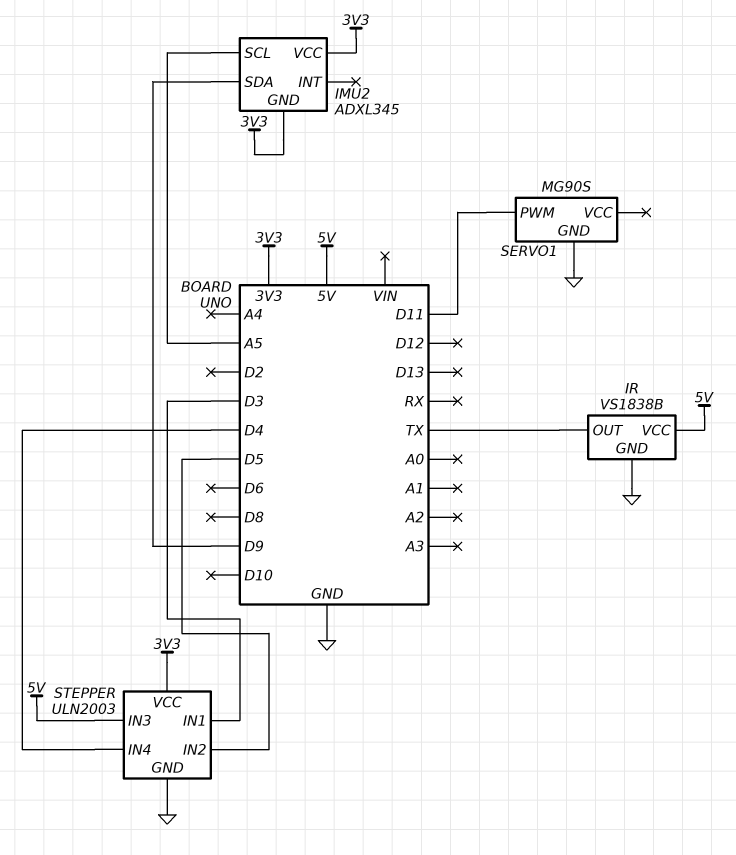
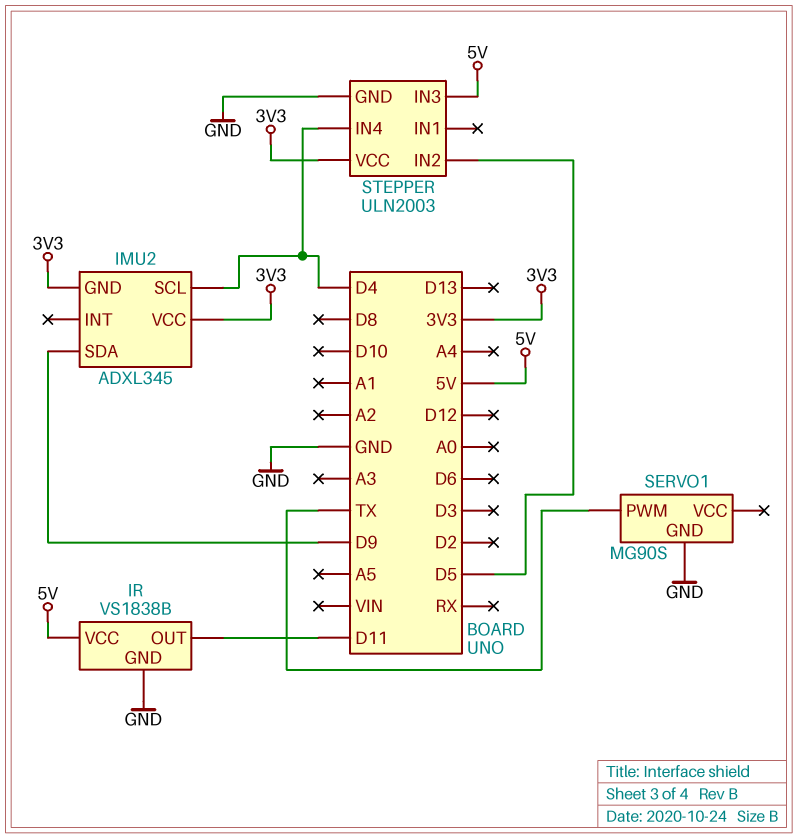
IMU2 pin SCL: A5 -> D4
IR pin OUT: TX -> D11
SERVO1 pin PWM: D11 -> TX
STEPPER pin IN1: D3 -> none

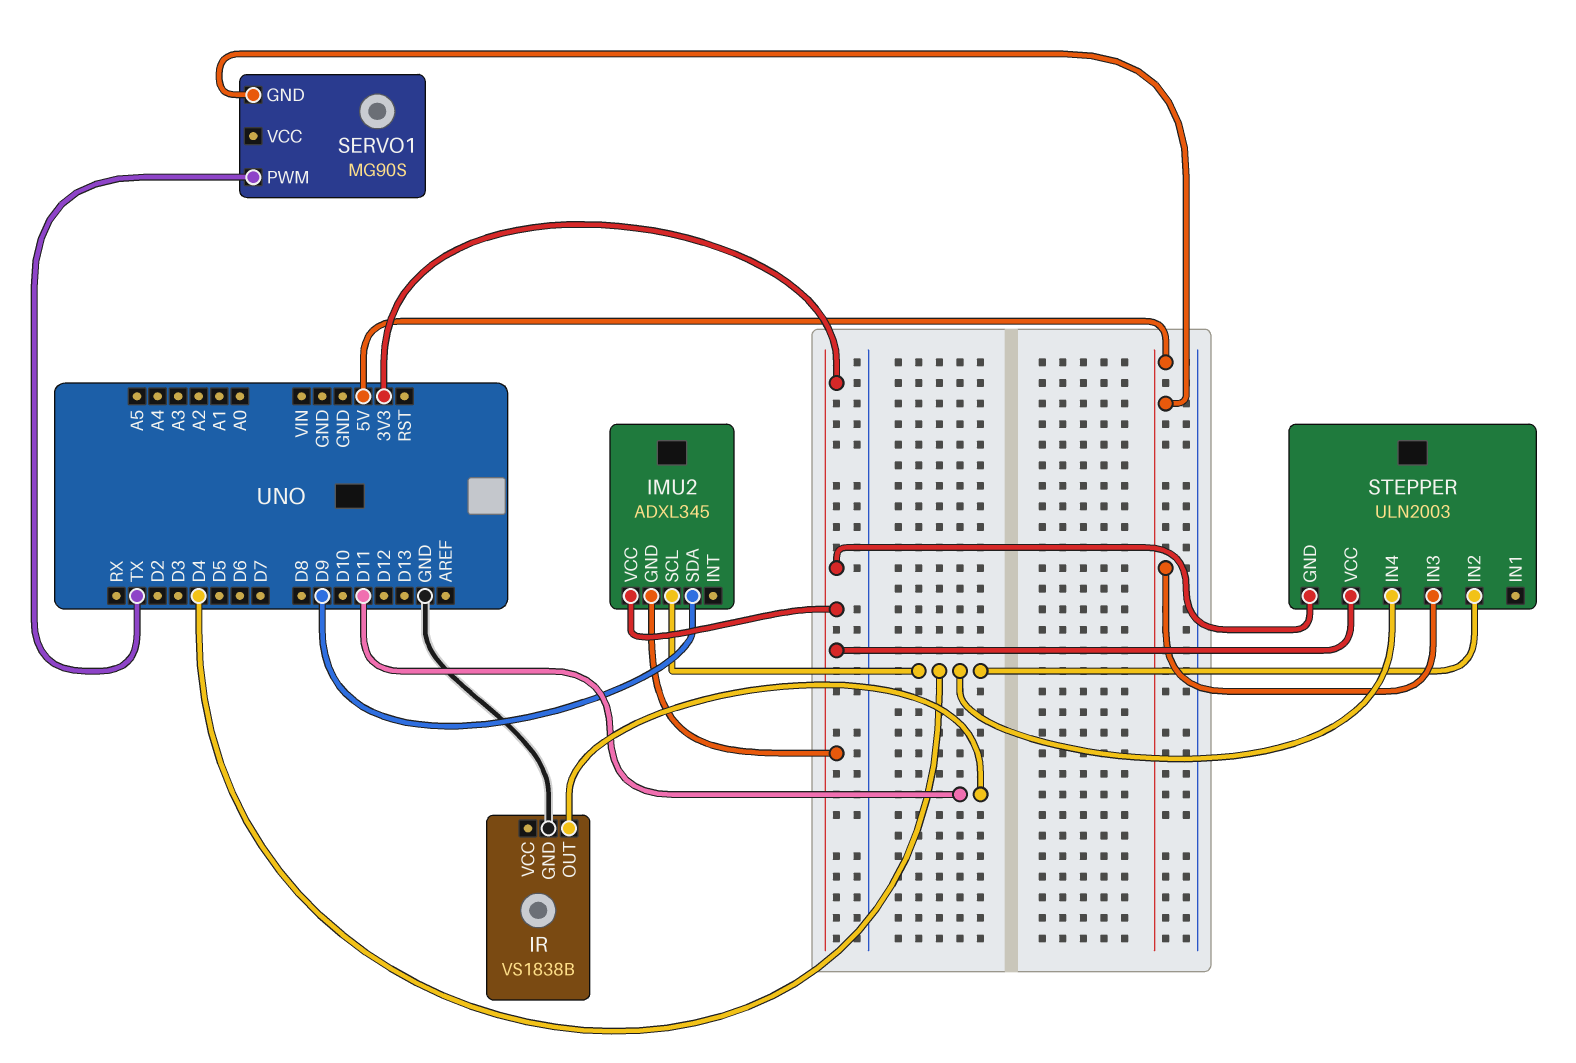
IR pin VCC: 5V -> none
SERVO1 pin GND: GND -> 5V
STEPPER pin GND: GND -> 3V3
STEPPER pin IN2: D5 -> D4

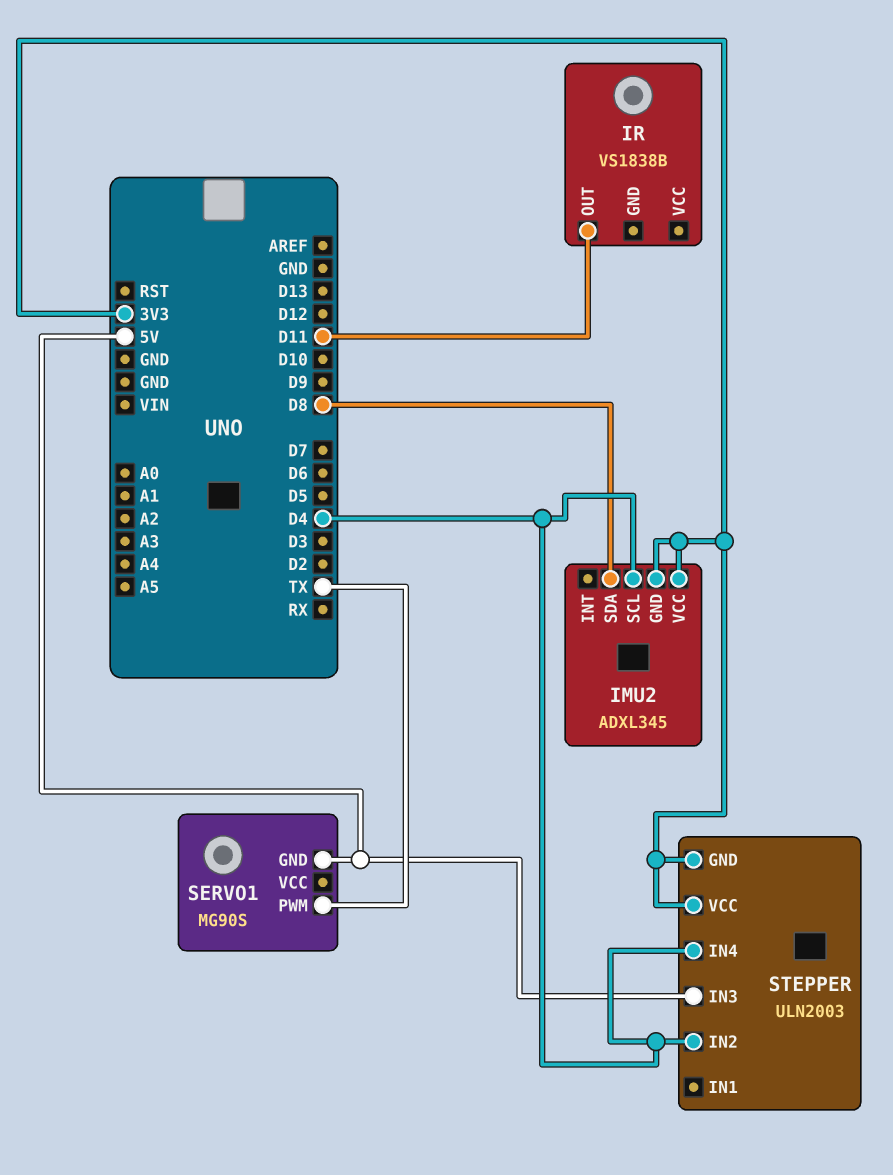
IMU2 pin SDA: D9 -> D8
IR pin GND: GND -> none

